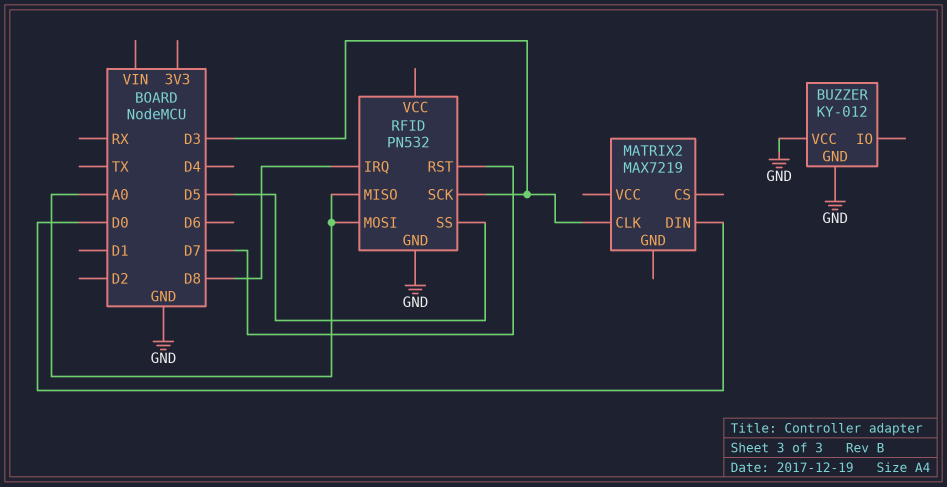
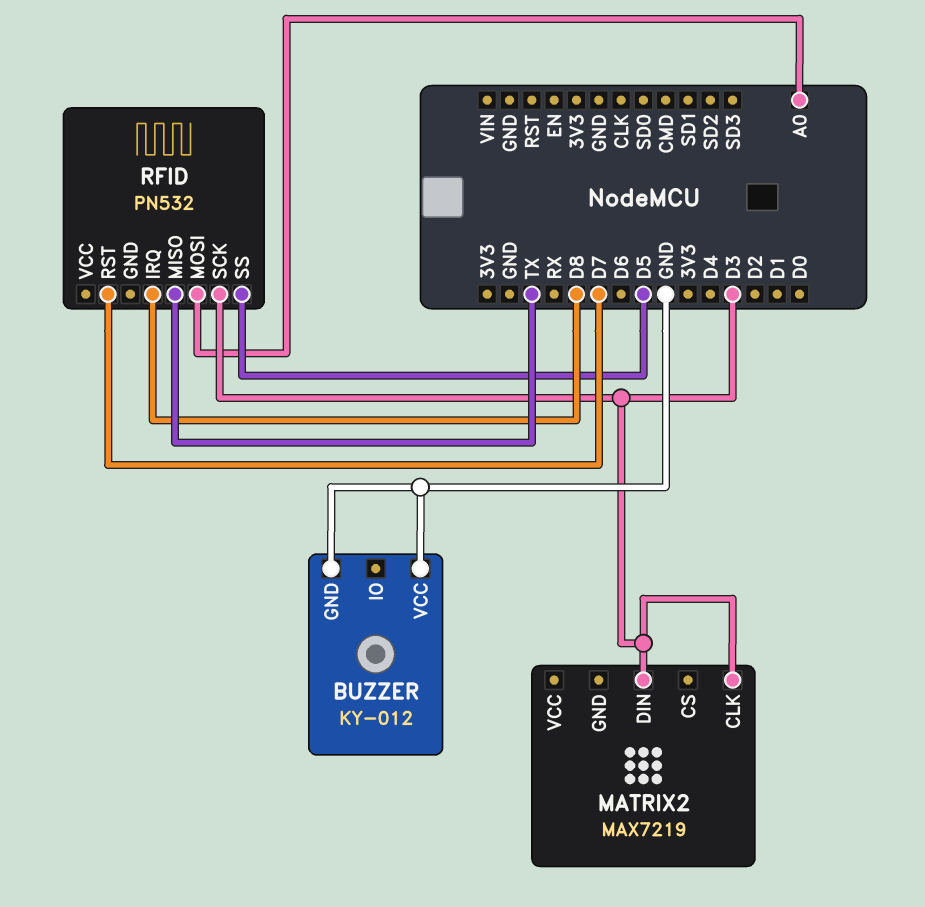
MATRIX2 pin DIN: D0 -> D3
RFID pin GND: GND -> none
RFID pin MISO: A0 -> TX

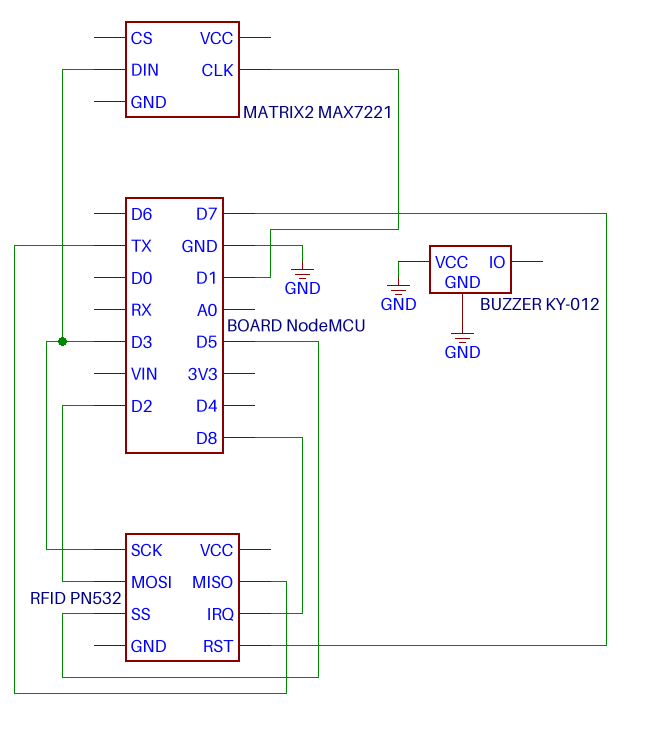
MATRIX2: MAX7219 -> MAX7221
MATRIX2 pin CLK: D3 -> D1
RFID pin MOSI: A0 -> D2

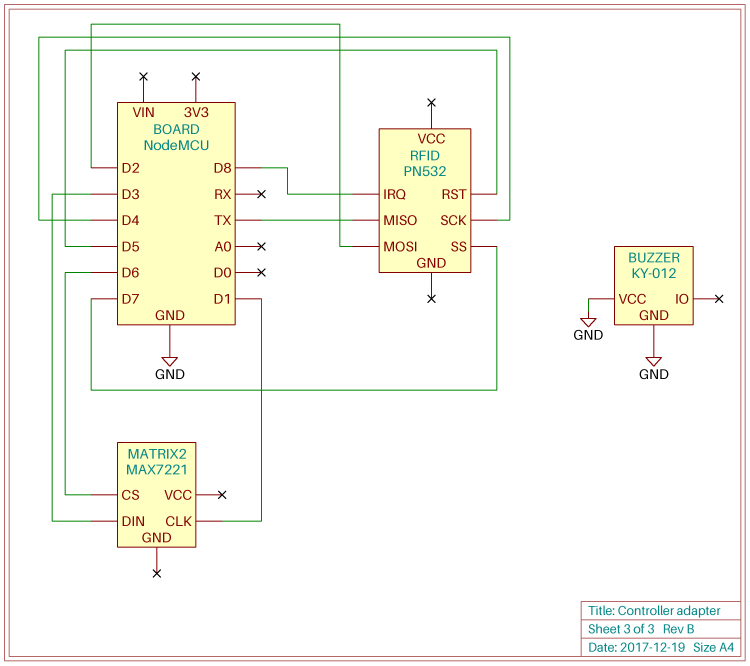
MATRIX2 pin CS: none -> D6
RFID pin RST: D7 -> D5
RFID pin SCK: D3 -> D4
RFID pin SS: D5 -> D7

